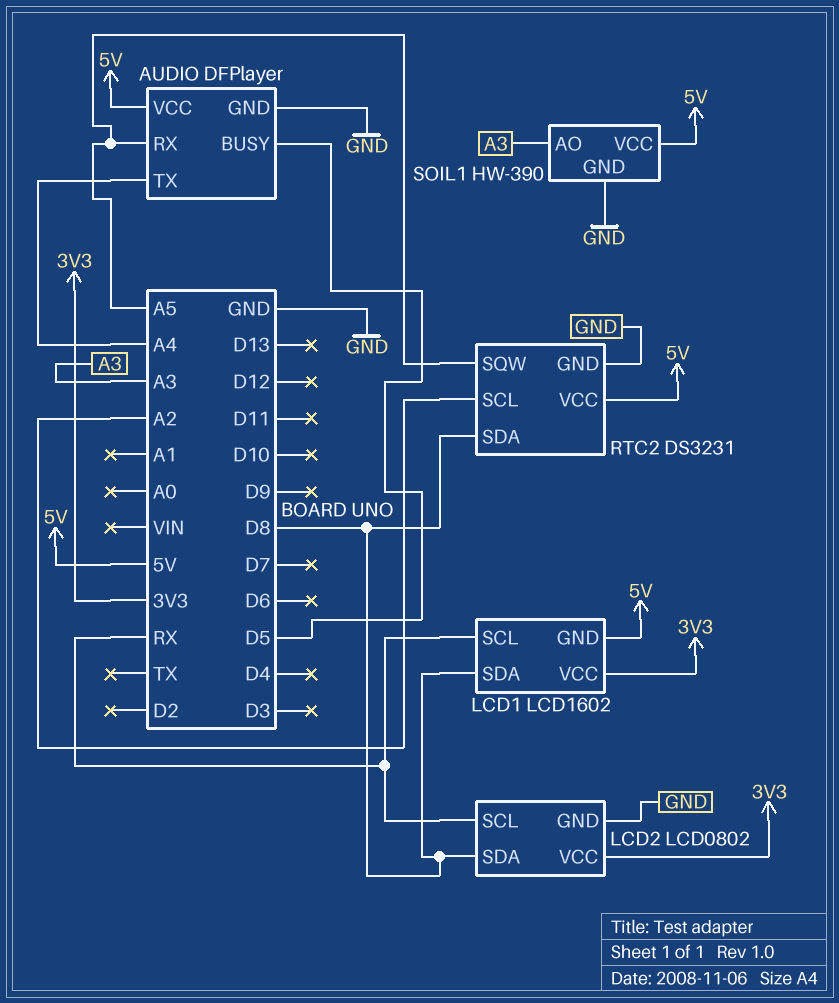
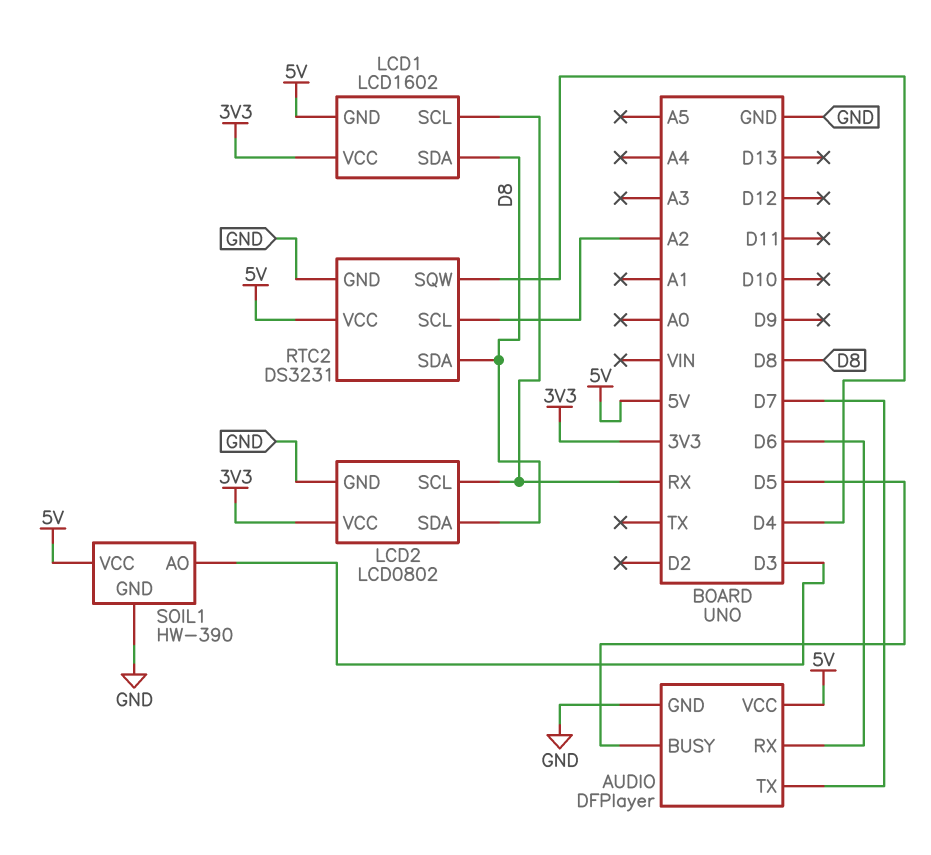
AUDIO pin RX: A5 -> D6
AUDIO pin TX: A4 -> D7
RTC2 pin SQW: A5 -> D4
SOIL1 pin AO: A3 -> D3

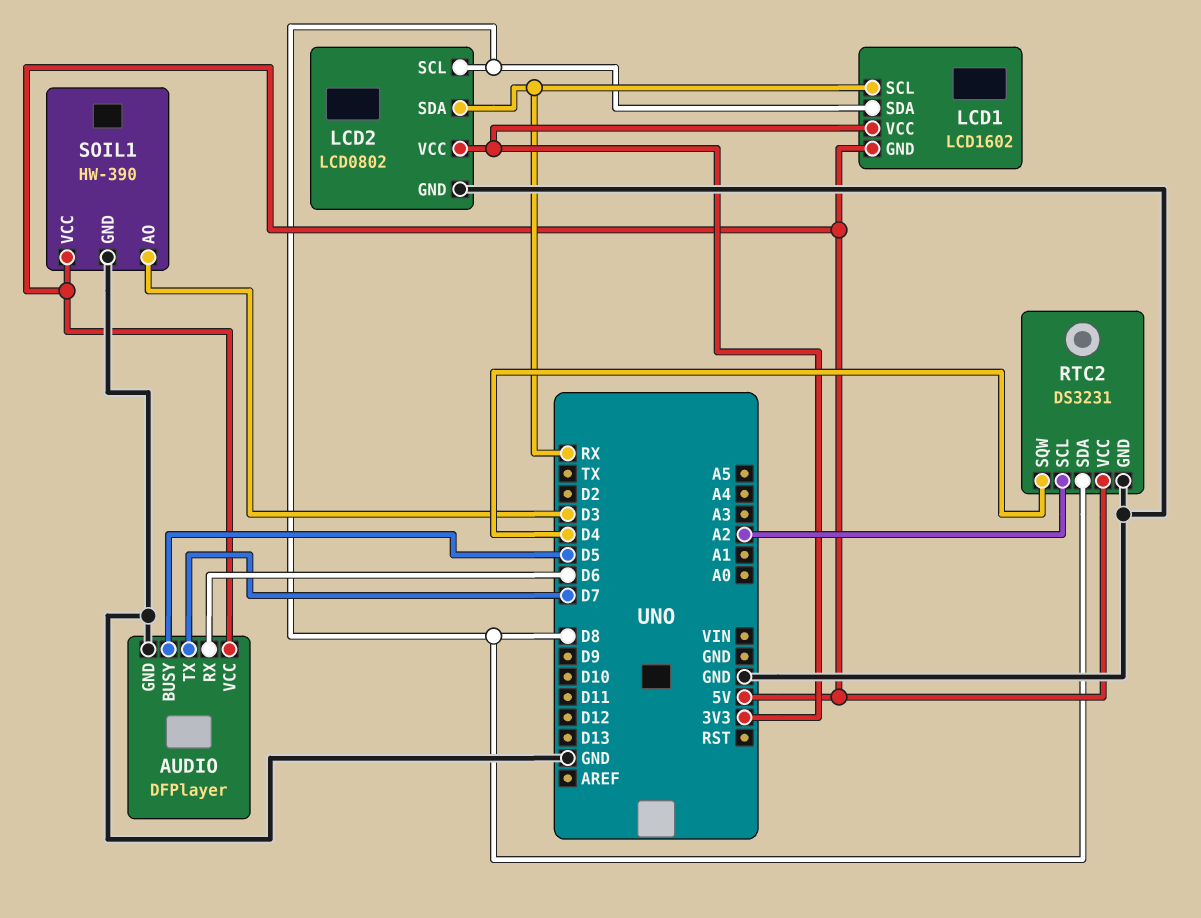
LCD2 pin SCL: RX -> D8
LCD2 pin SDA: D8 -> RX

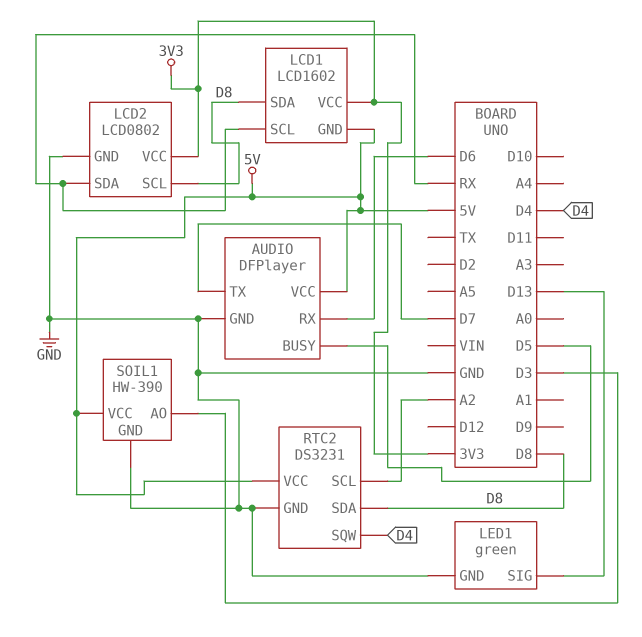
LED1: none -> green
LED1 pin GND: none -> GND
LED1 pin SIG: none -> D13

